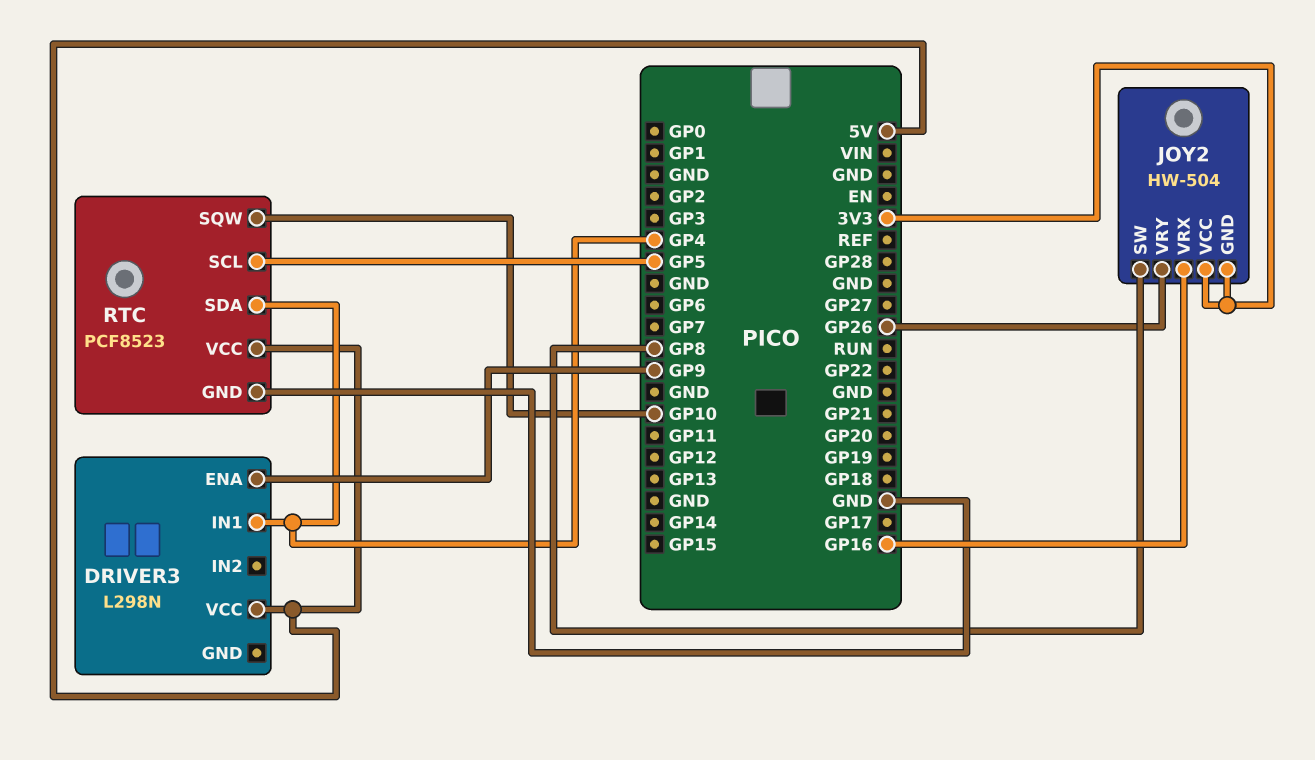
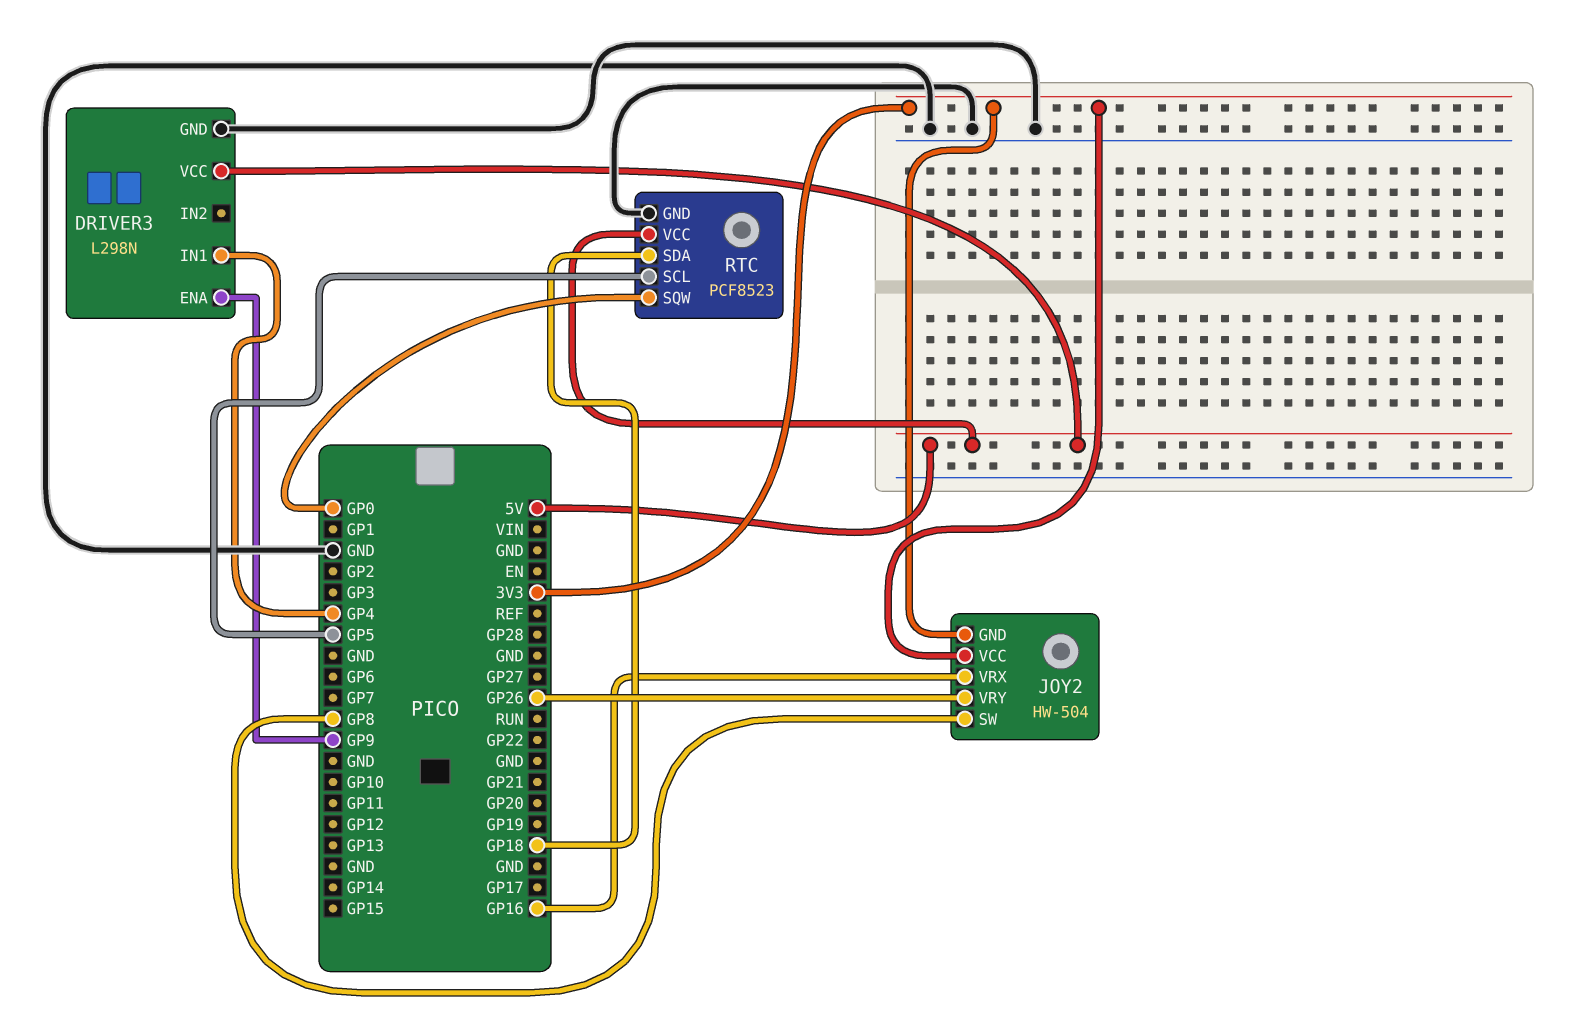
DRIVER3 pin GND: none -> GND
RTC pin SDA: GP4 -> GP18
RTC pin SQW: GP10 -> GP0

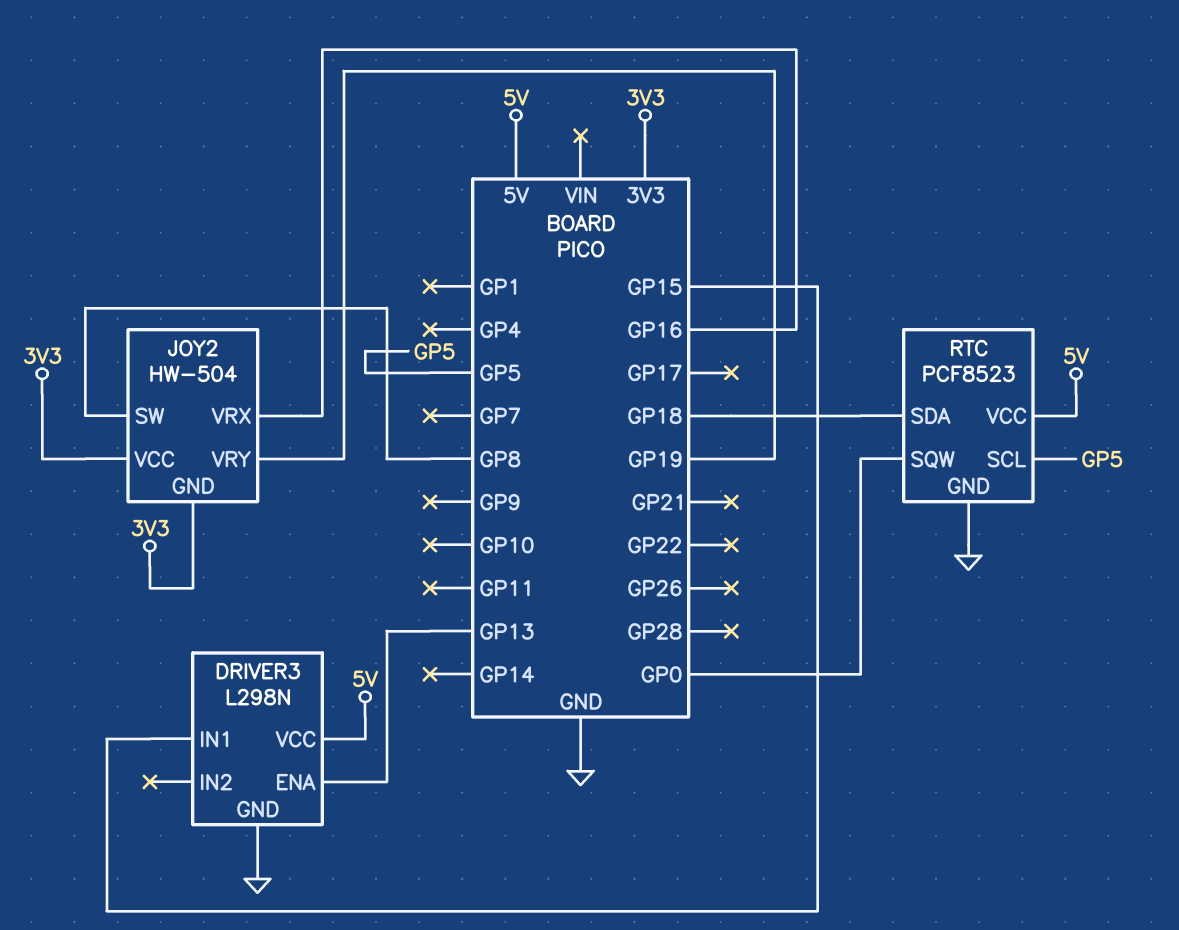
DRIVER3 pin ENA: GP9 -> GP13
DRIVER3 pin IN1: GP4 -> GP15
JOY2 pin VRY: GP26 -> GP19

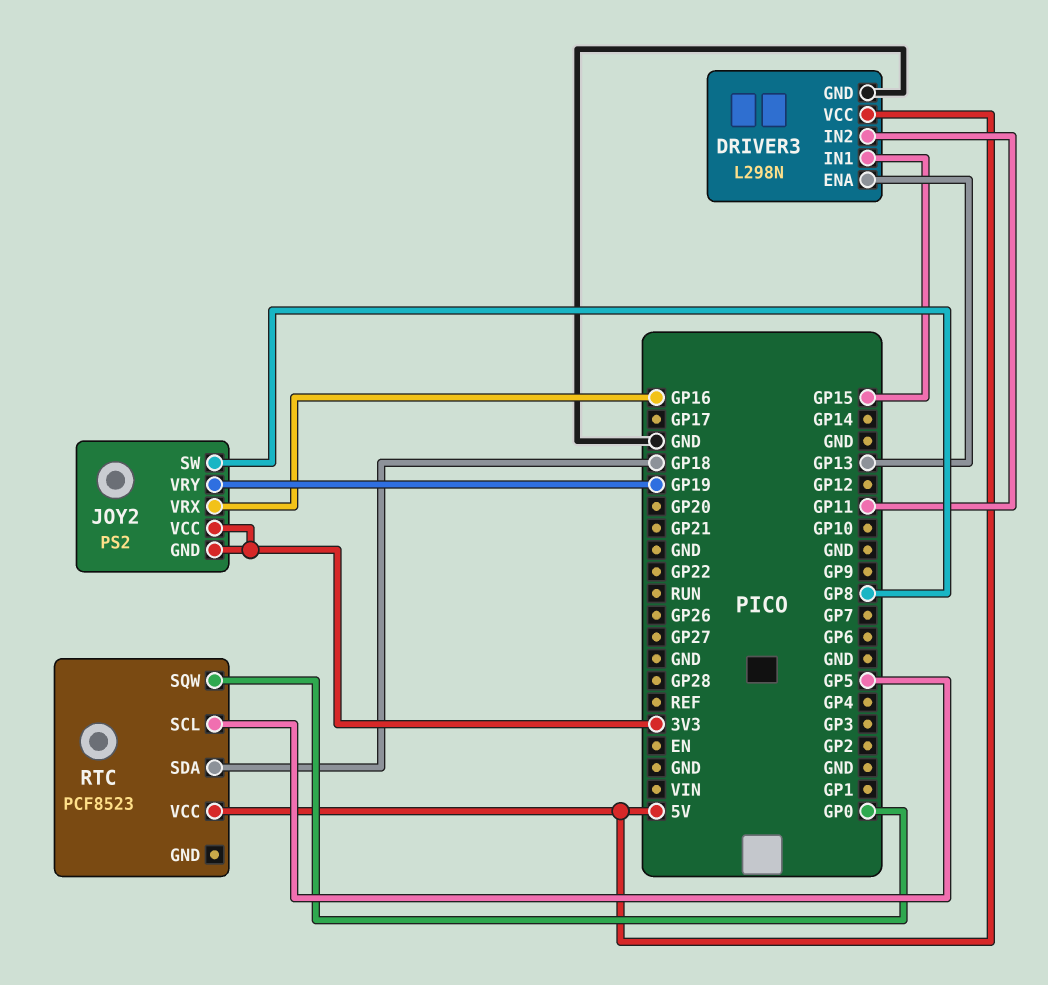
DRIVER3 pin IN2: none -> GP11
JOY2: HW-504 -> PS2
RTC pin GND: GND -> none

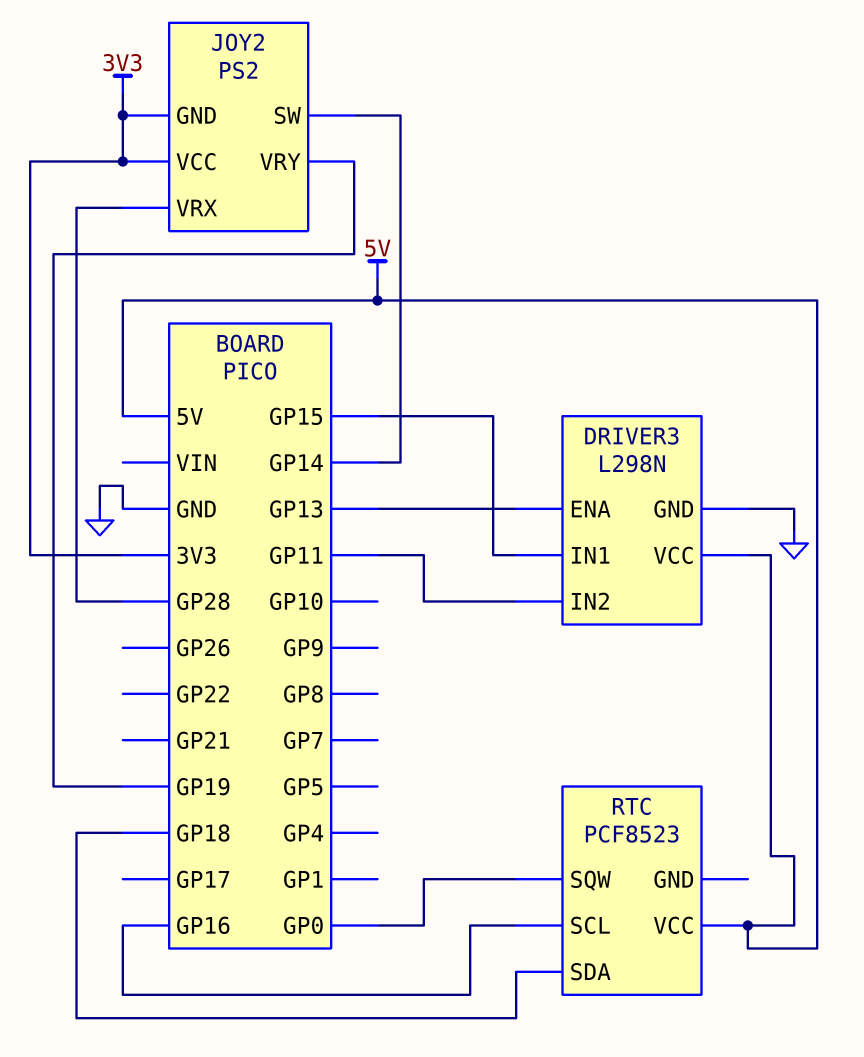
JOY2 pin SW: GP8 -> GP14
JOY2 pin VRX: GP16 -> GP28
RTC pin SCL: GP5 -> GP16

